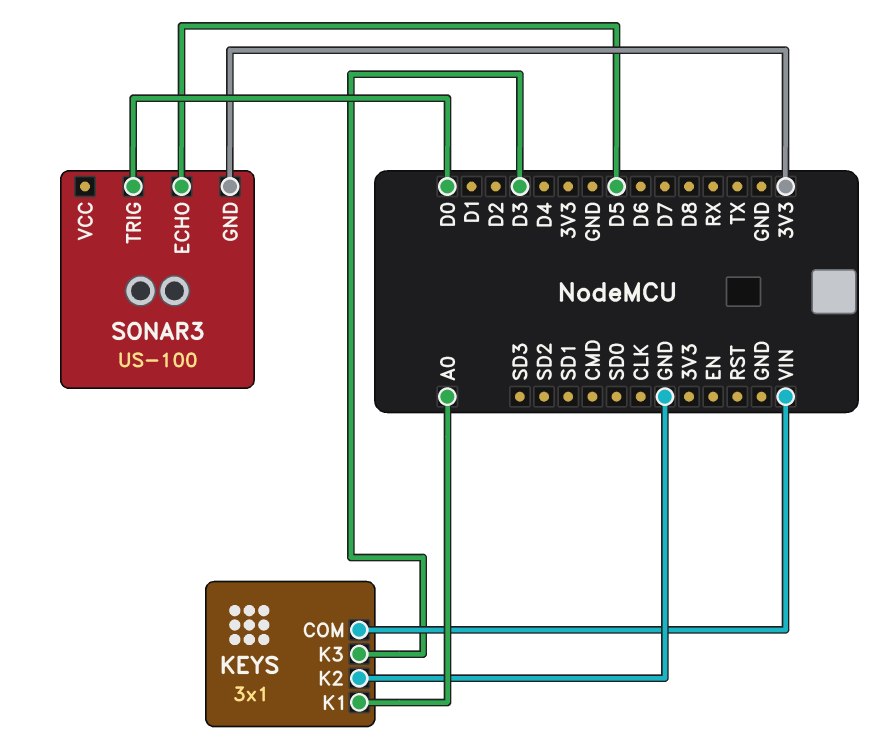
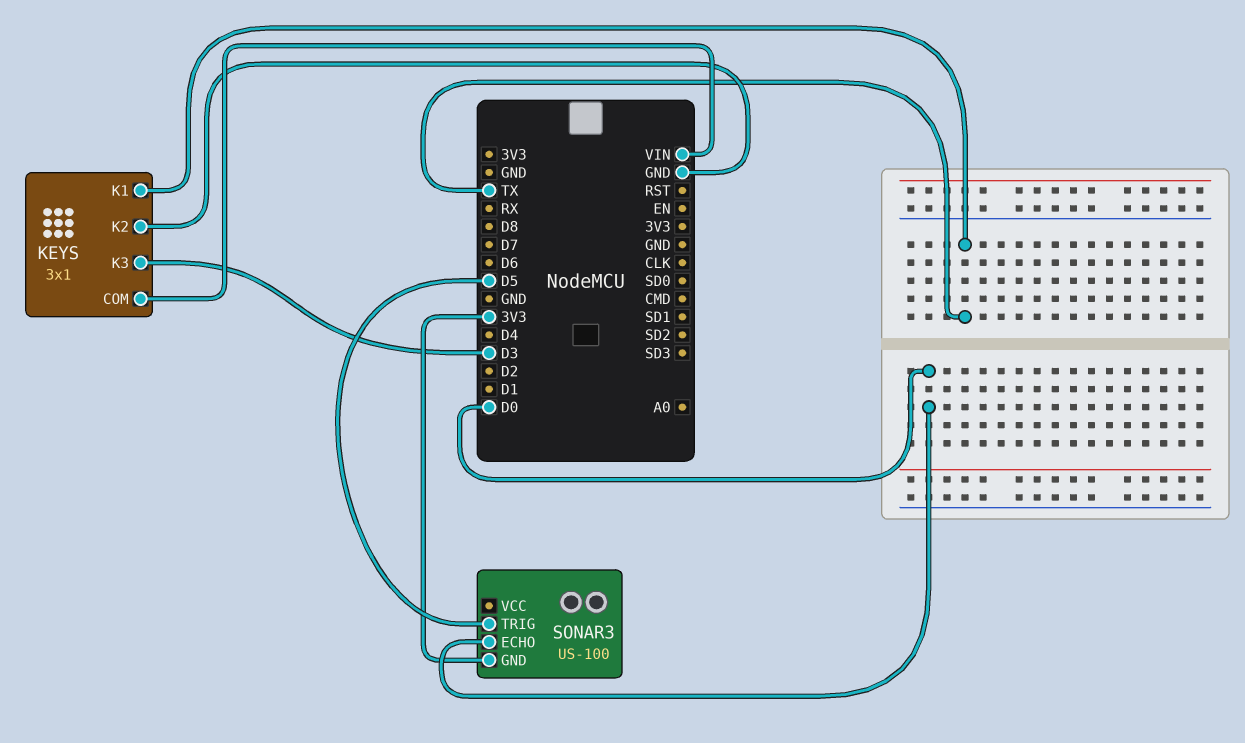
KEYS pin K1: A0 -> TX
SONAR3 pin ECHO: D5 -> D0
SONAR3 pin TRIG: D0 -> D5

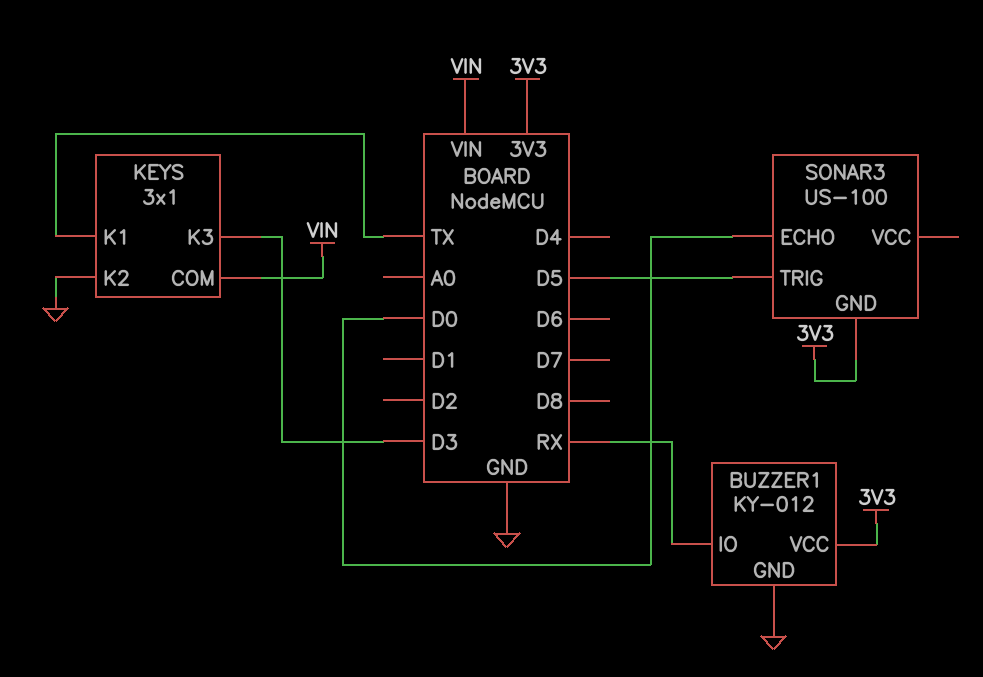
BUZZER1: none -> KY-012
BUZZER1 pin GND: none -> GND
BUZZER1 pin IO: none -> RX
BUZZER1 pin VCC: none -> 3V3

